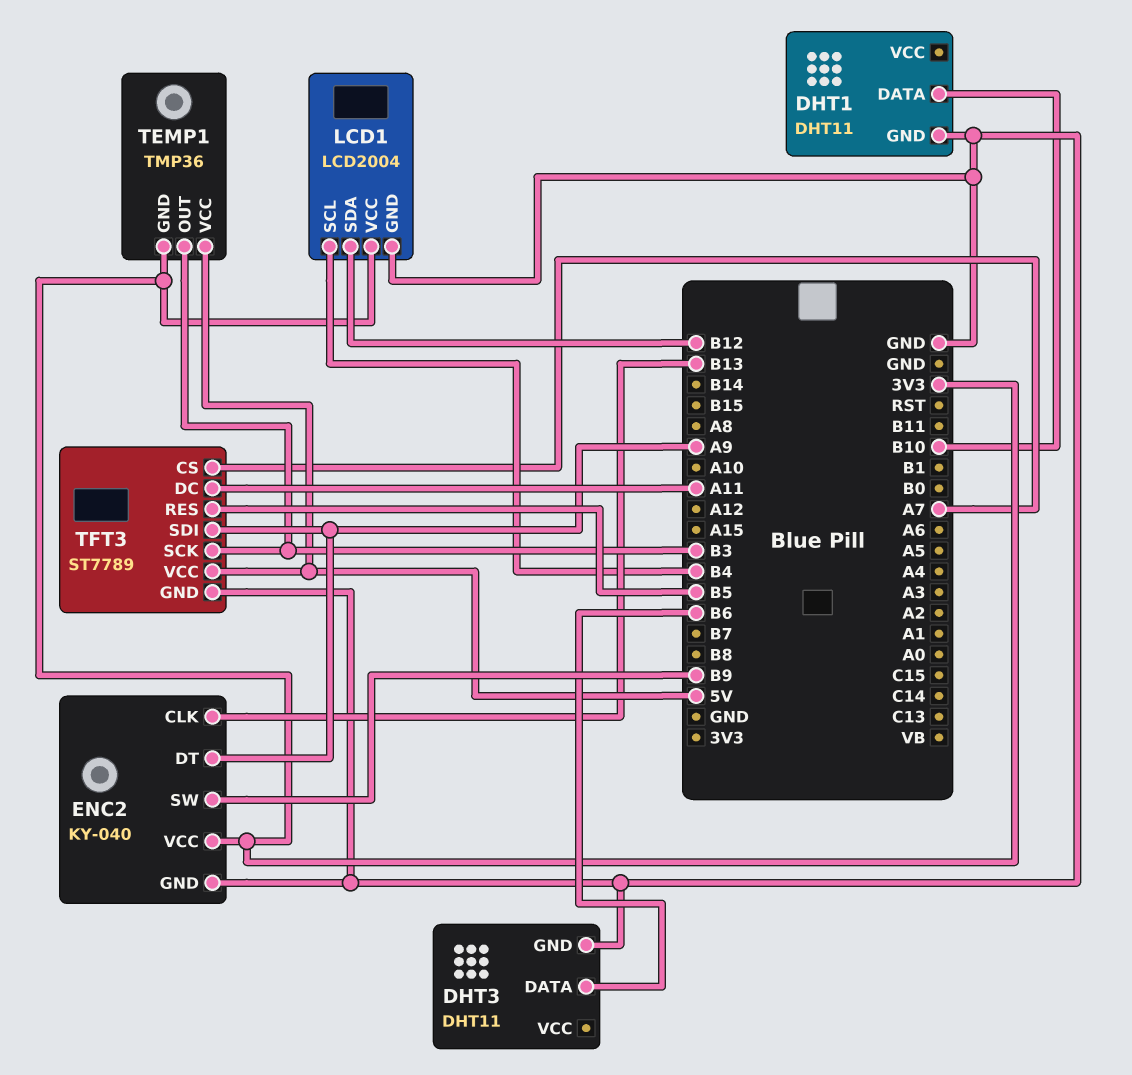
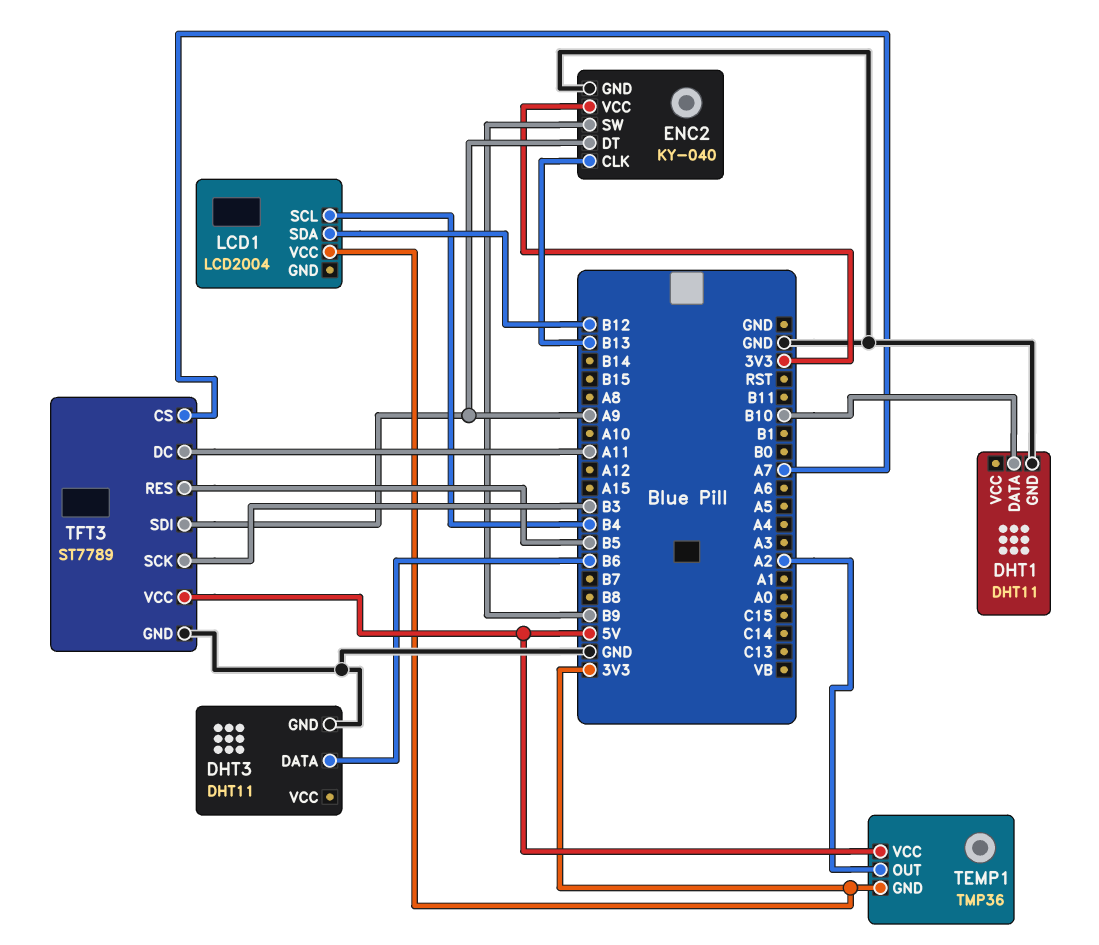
LCD1 pin GND: GND -> none
TEMP1 pin OUT: B3 -> A2

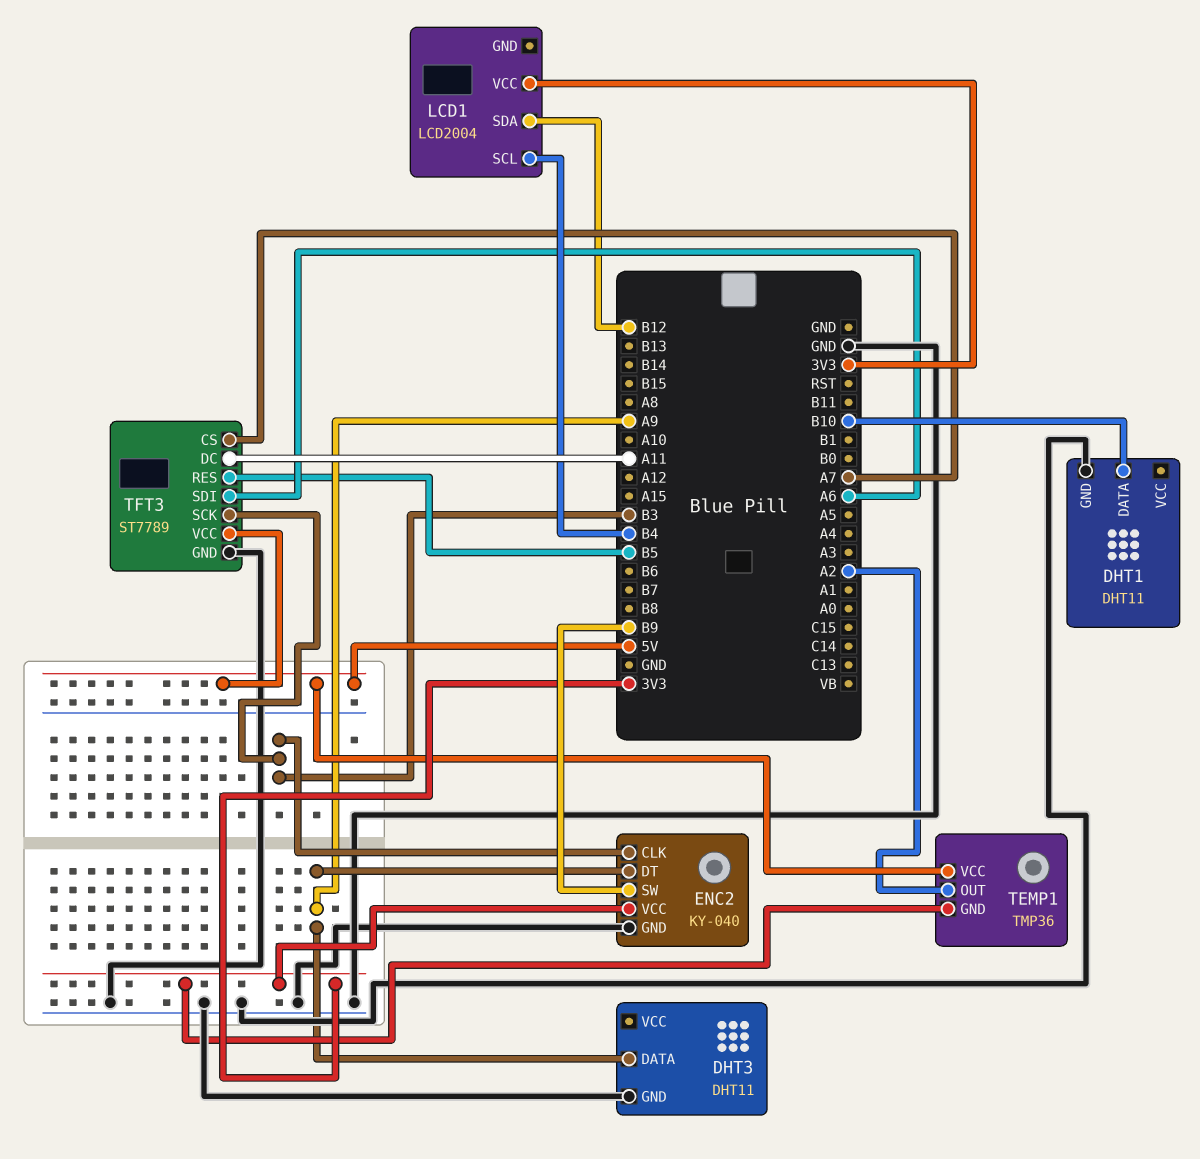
DHT3 pin DATA: B6 -> A9
ENC2 pin CLK: B13 -> B3
TFT3 pin SDI: A9 -> A6

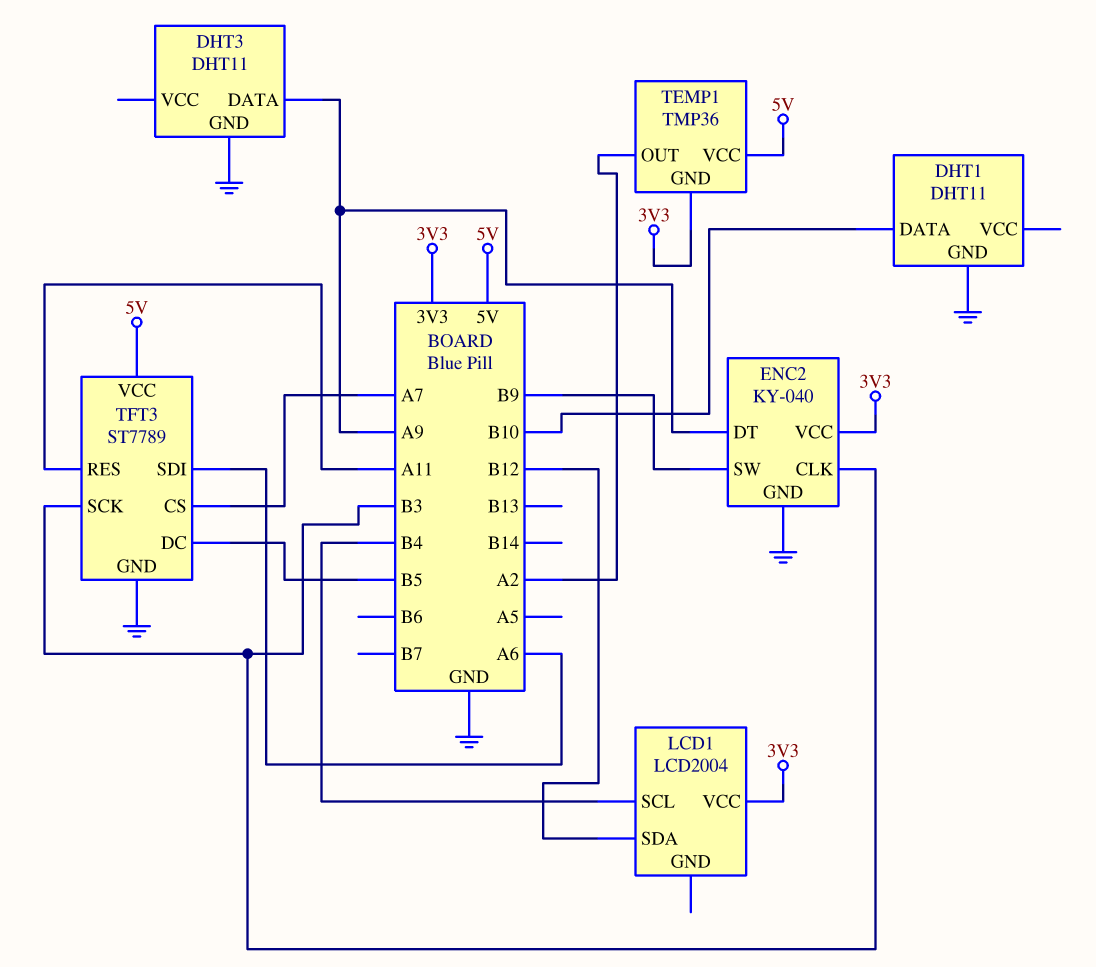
TFT3 pin DC: A11 -> B5
TFT3 pin RES: B5 -> A11

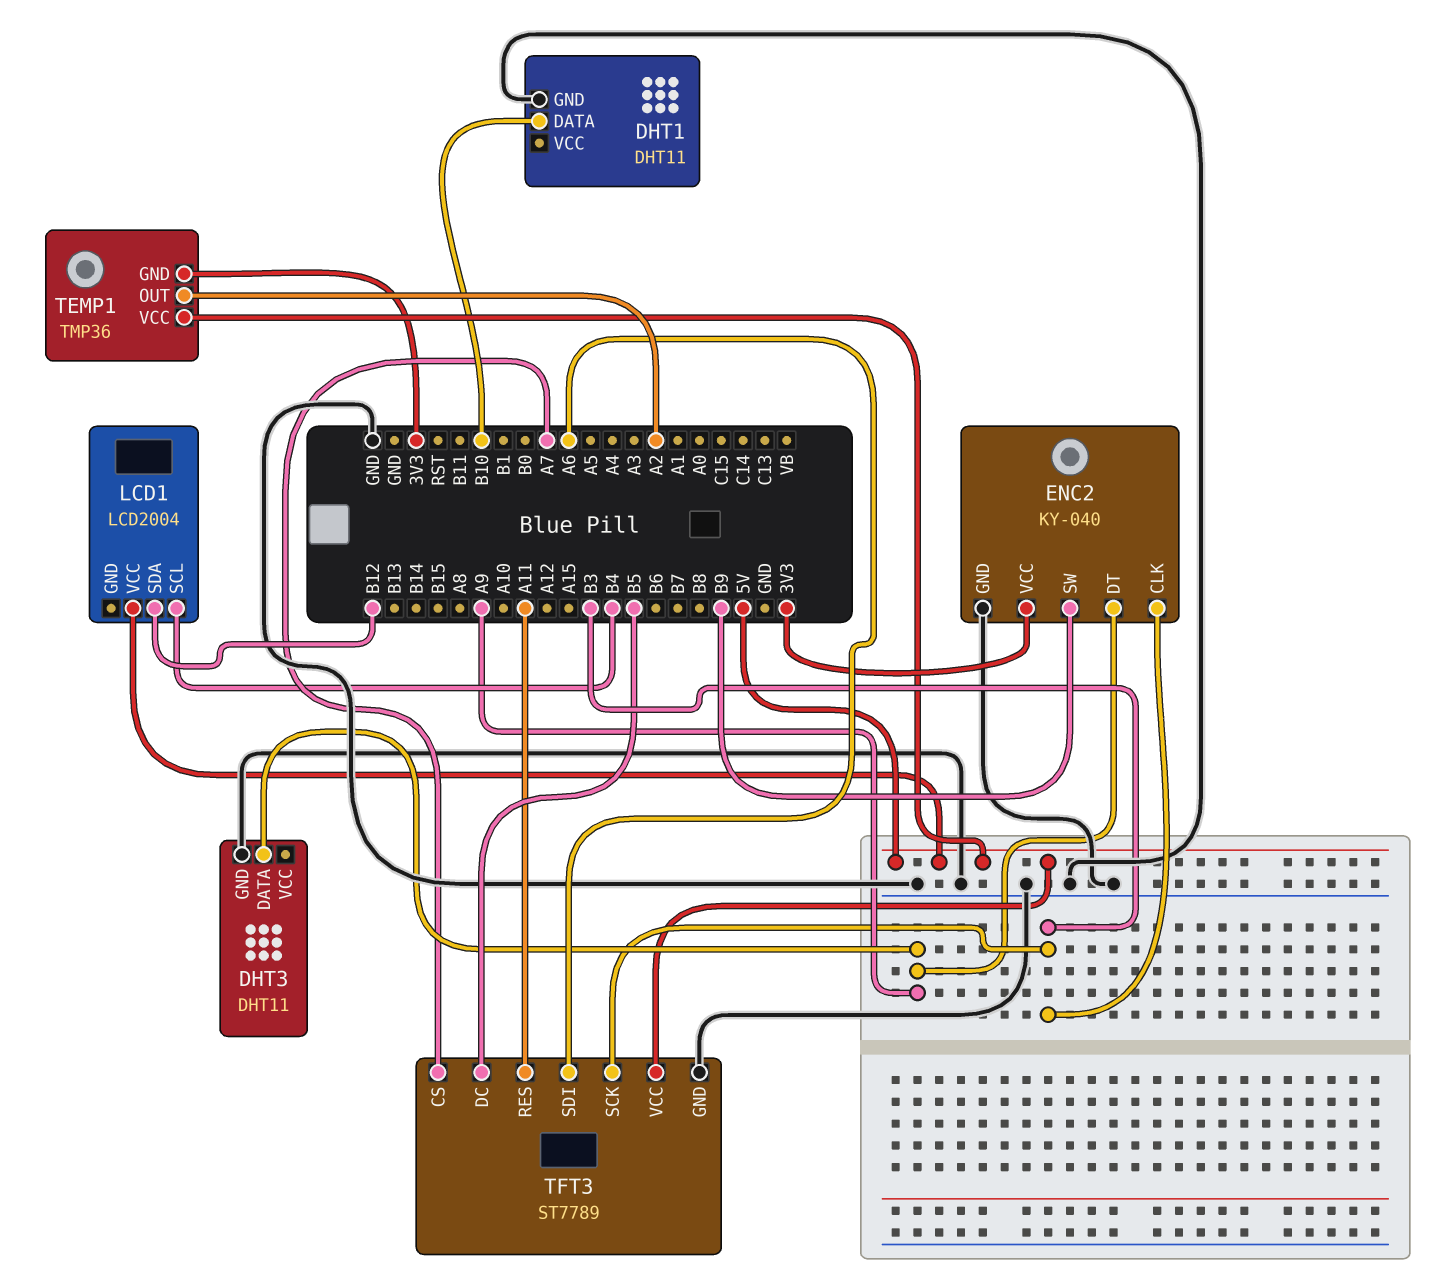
LCD1 pin VCC: 3V3 -> 5V

